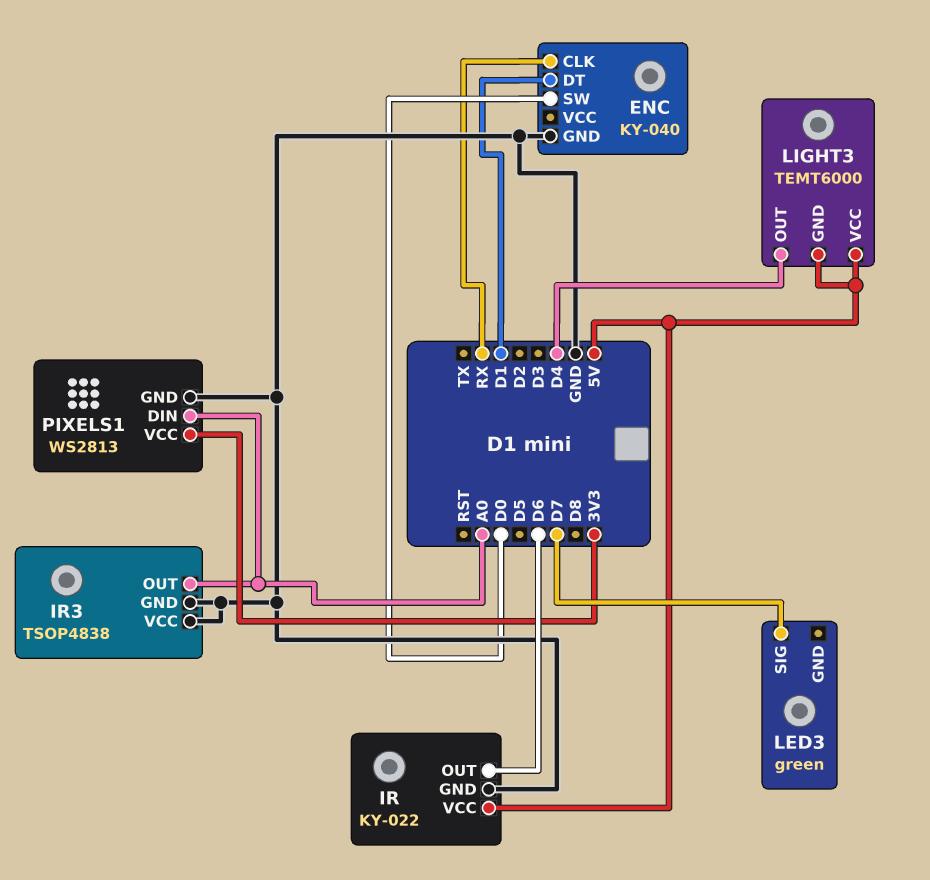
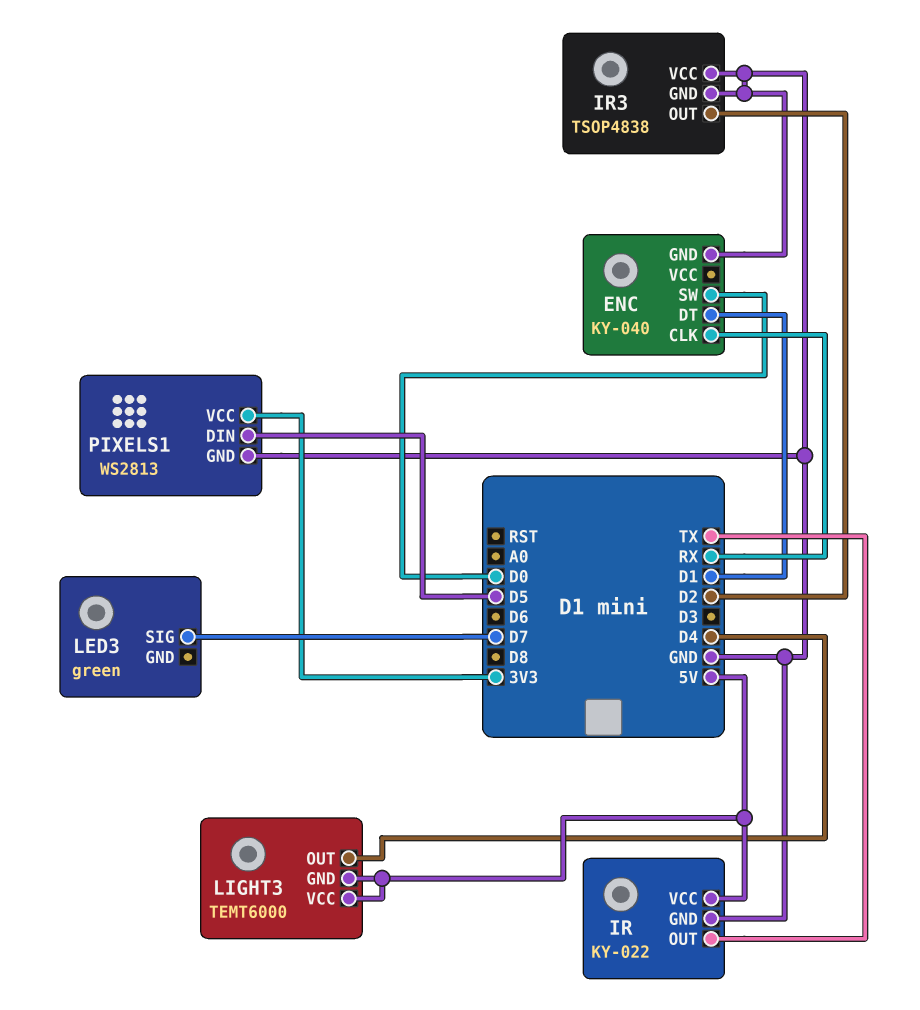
IR pin OUT: D6 -> TX
IR3 pin OUT: A0 -> D2
PIXELS1 pin DIN: A0 -> D5

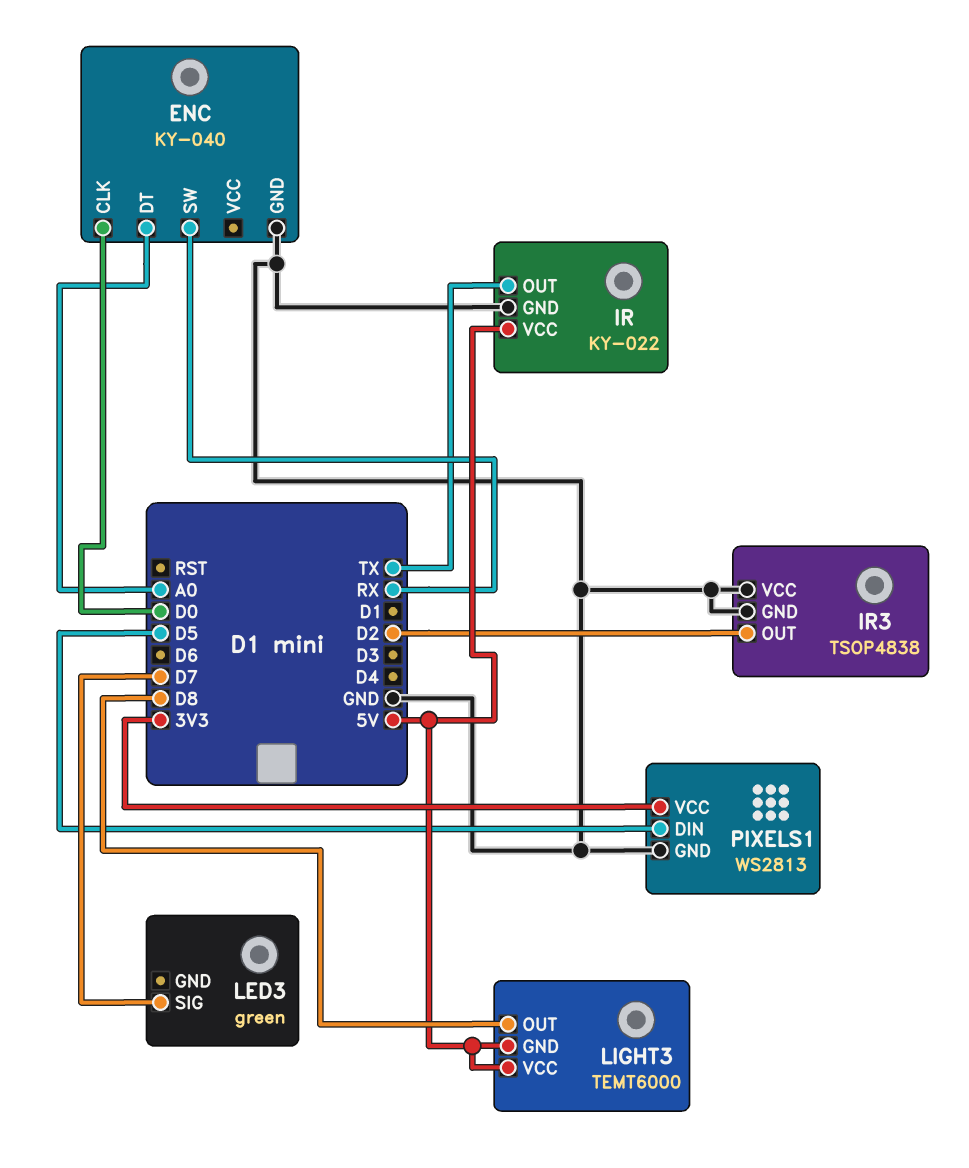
ENC pin CLK: RX -> D0
ENC pin DT: D1 -> A0
ENC pin SW: D0 -> RX
LIGHT3 pin OUT: D4 -> D8

